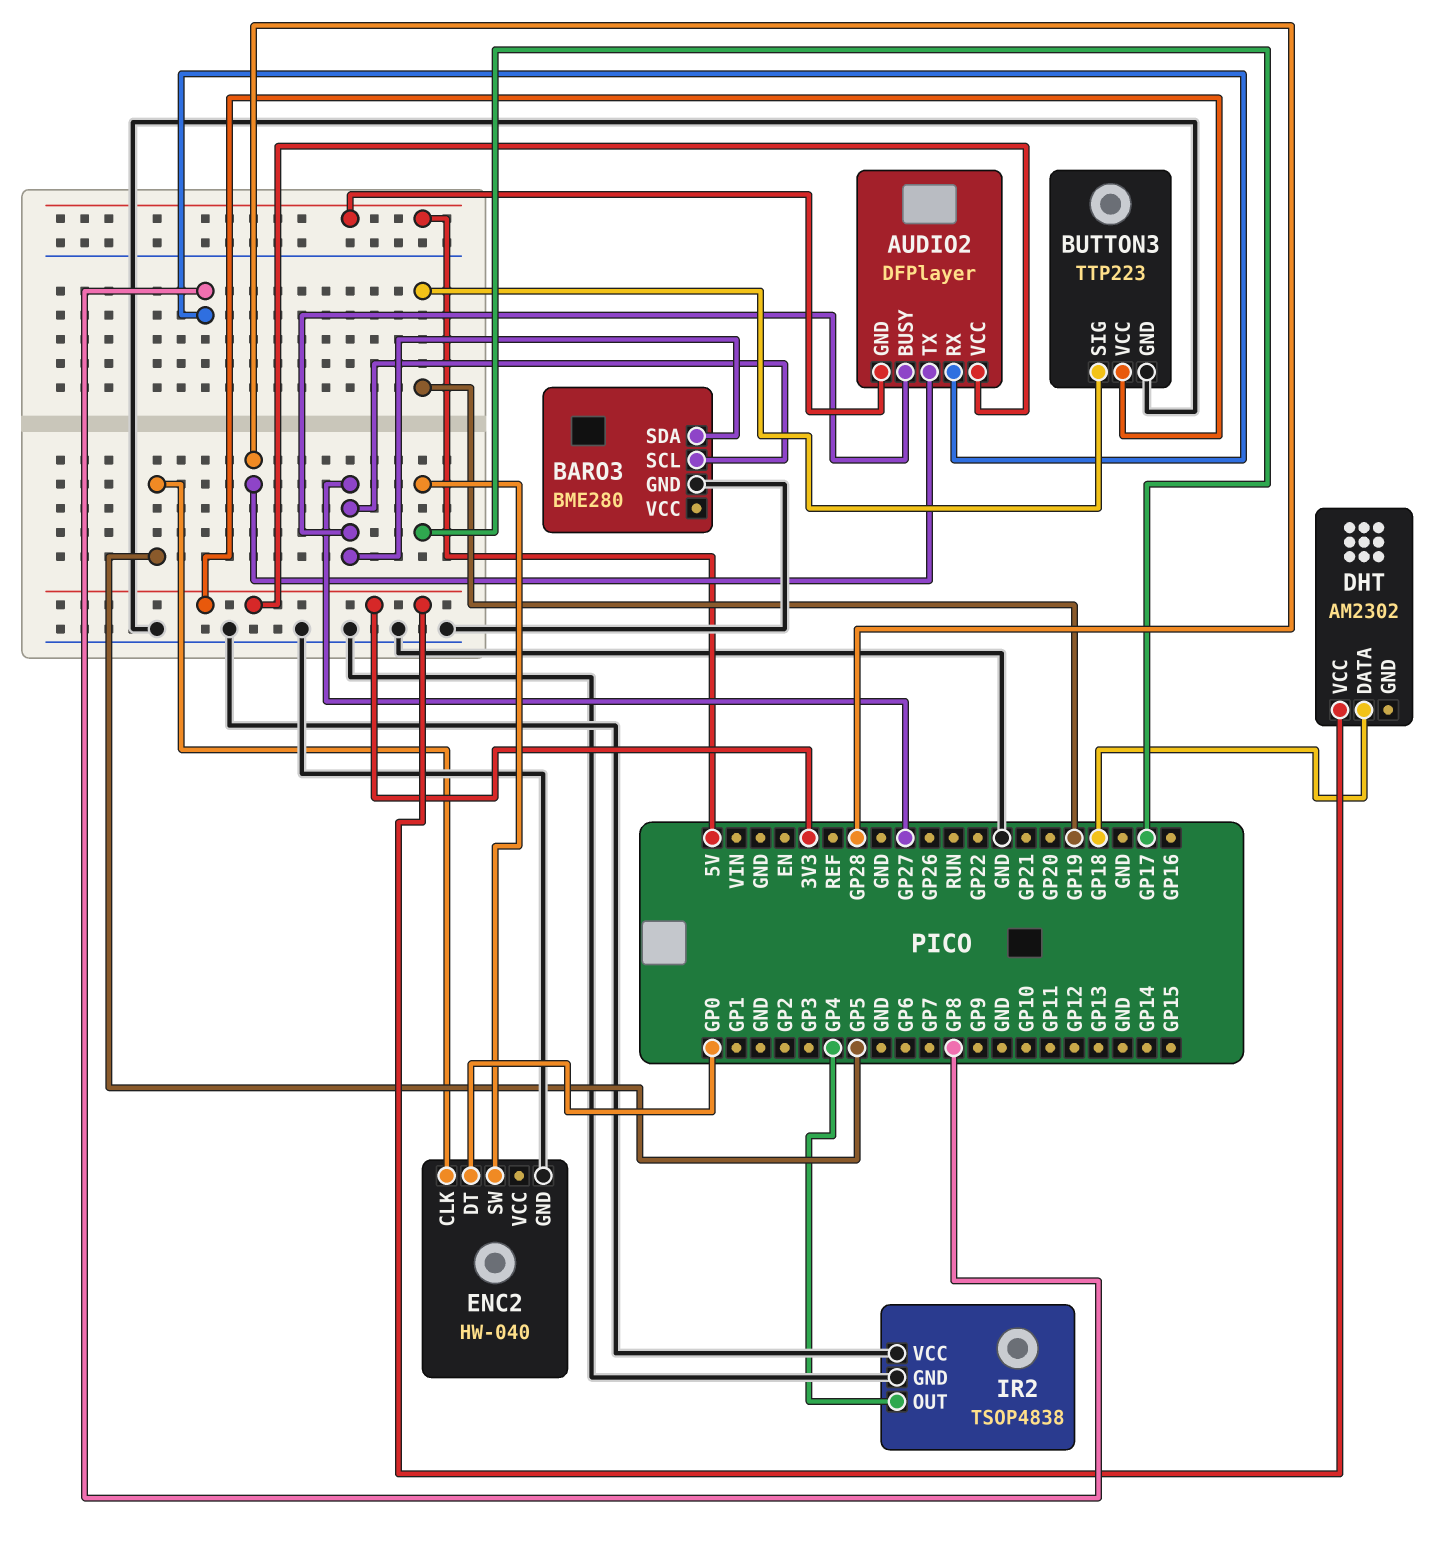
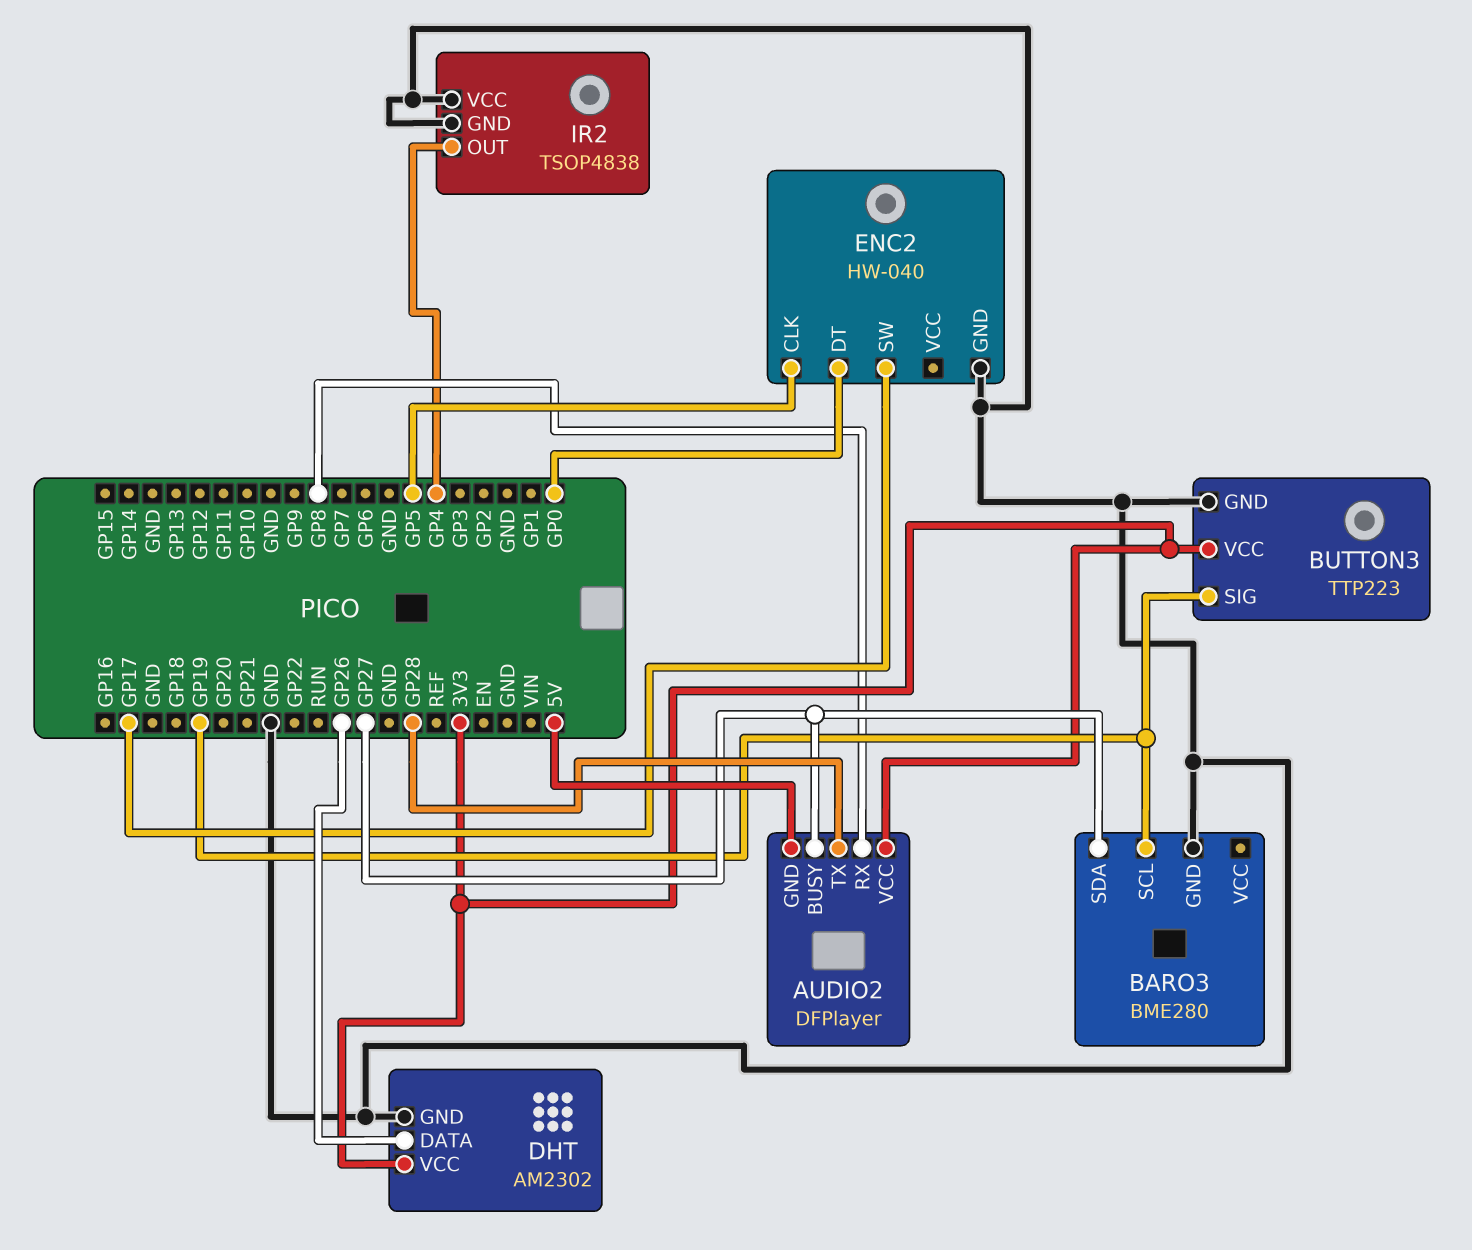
BARO3 pin SCL: GP27 -> GP19
DHT pin DATA: GP18 -> GP26
DHT pin GND: none -> GND

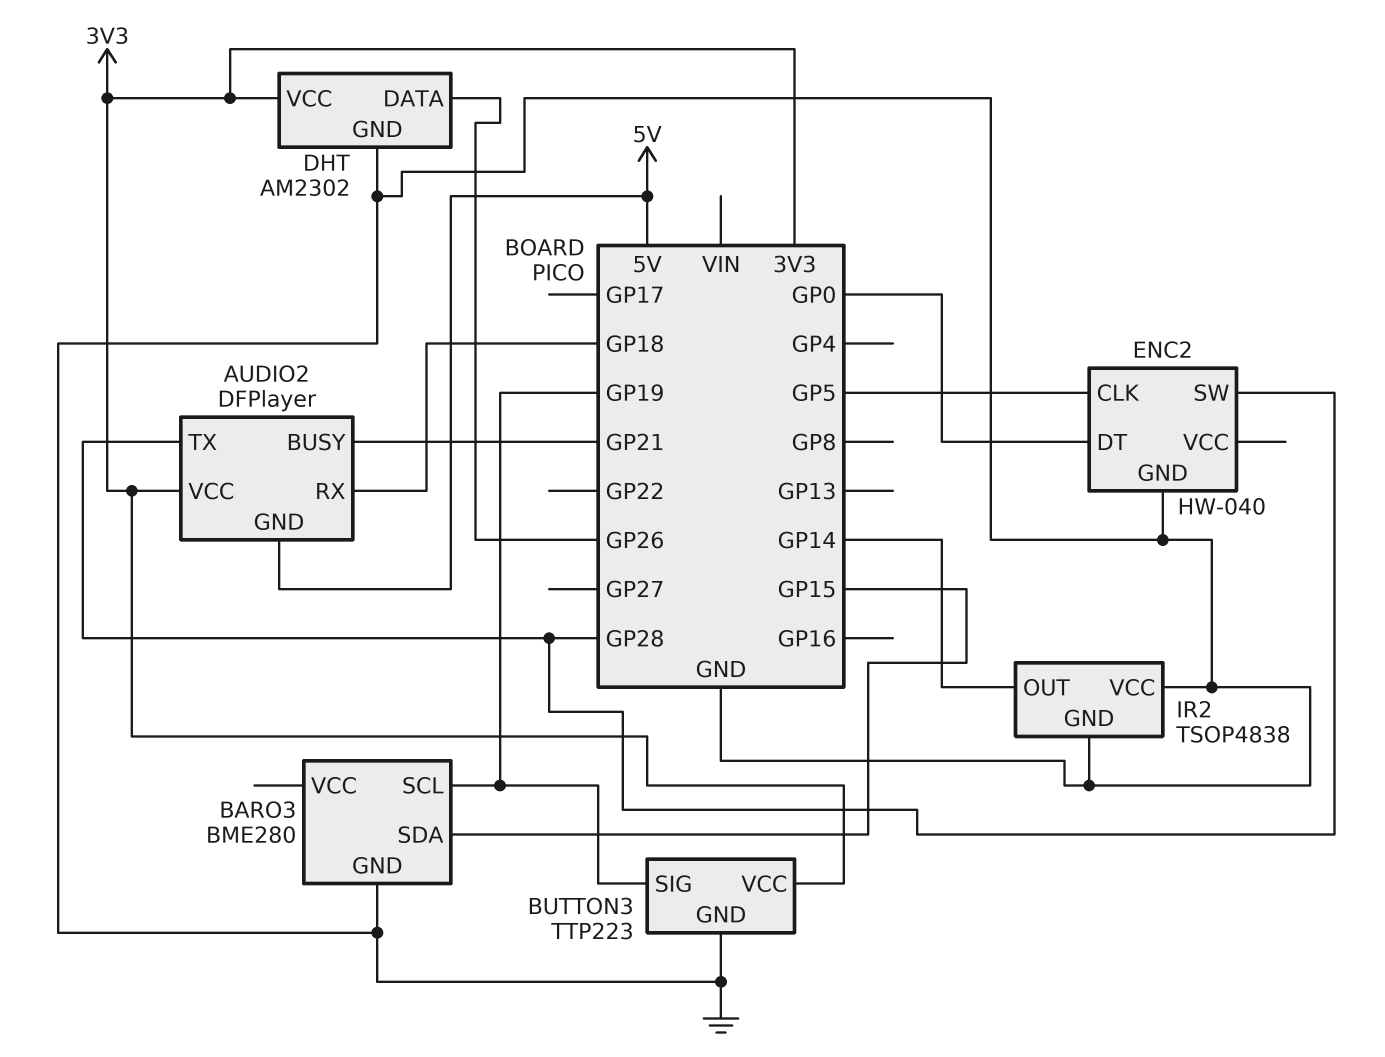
AUDIO2 pin BUSY: GP27 -> GP21
AUDIO2 pin RX: GP8 -> GP18
BARO3 pin SDA: GP27 -> GP15
ENC2 pin SW: GP17 -> GP28
IR2 pin OUT: GP4 -> GP14

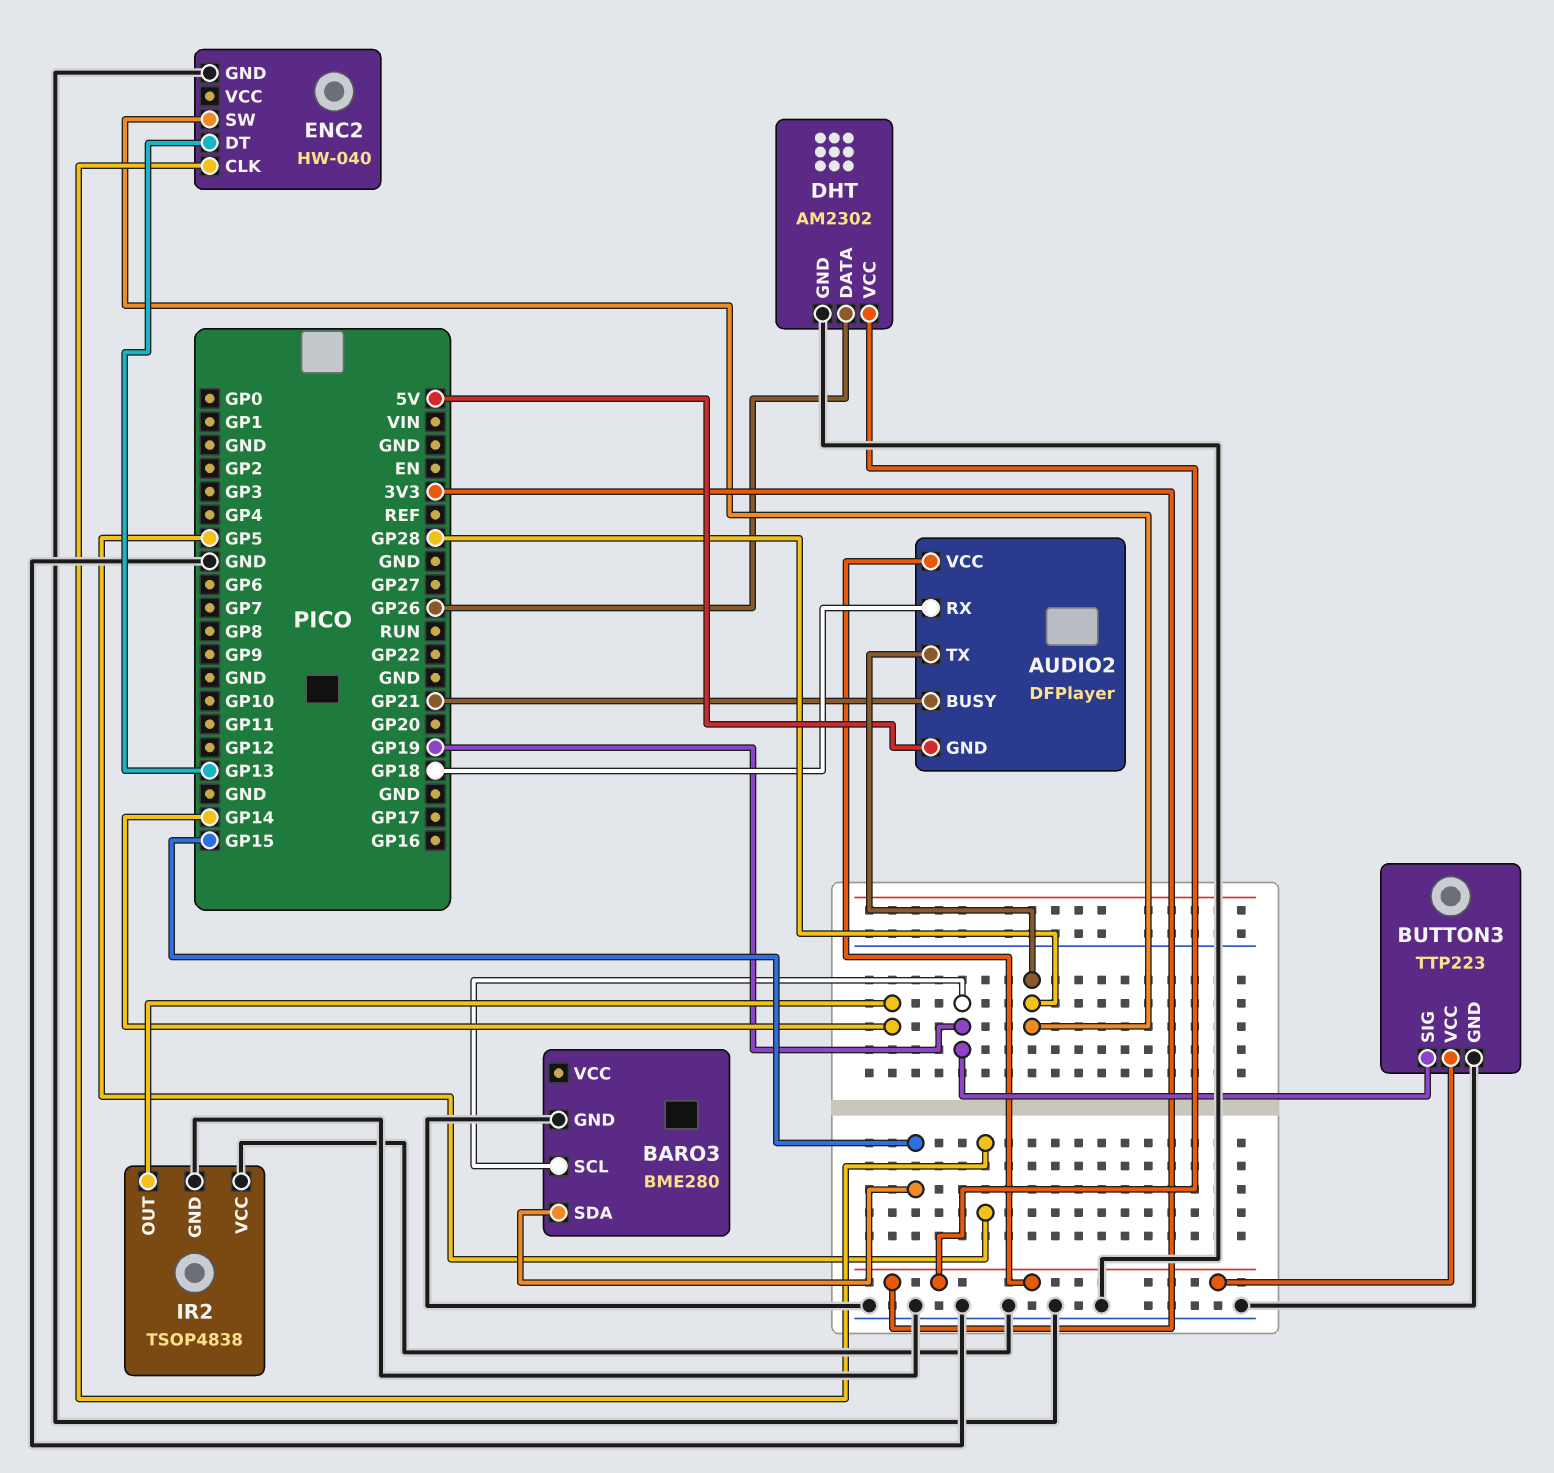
ENC2 pin DT: GP0 -> GP13

